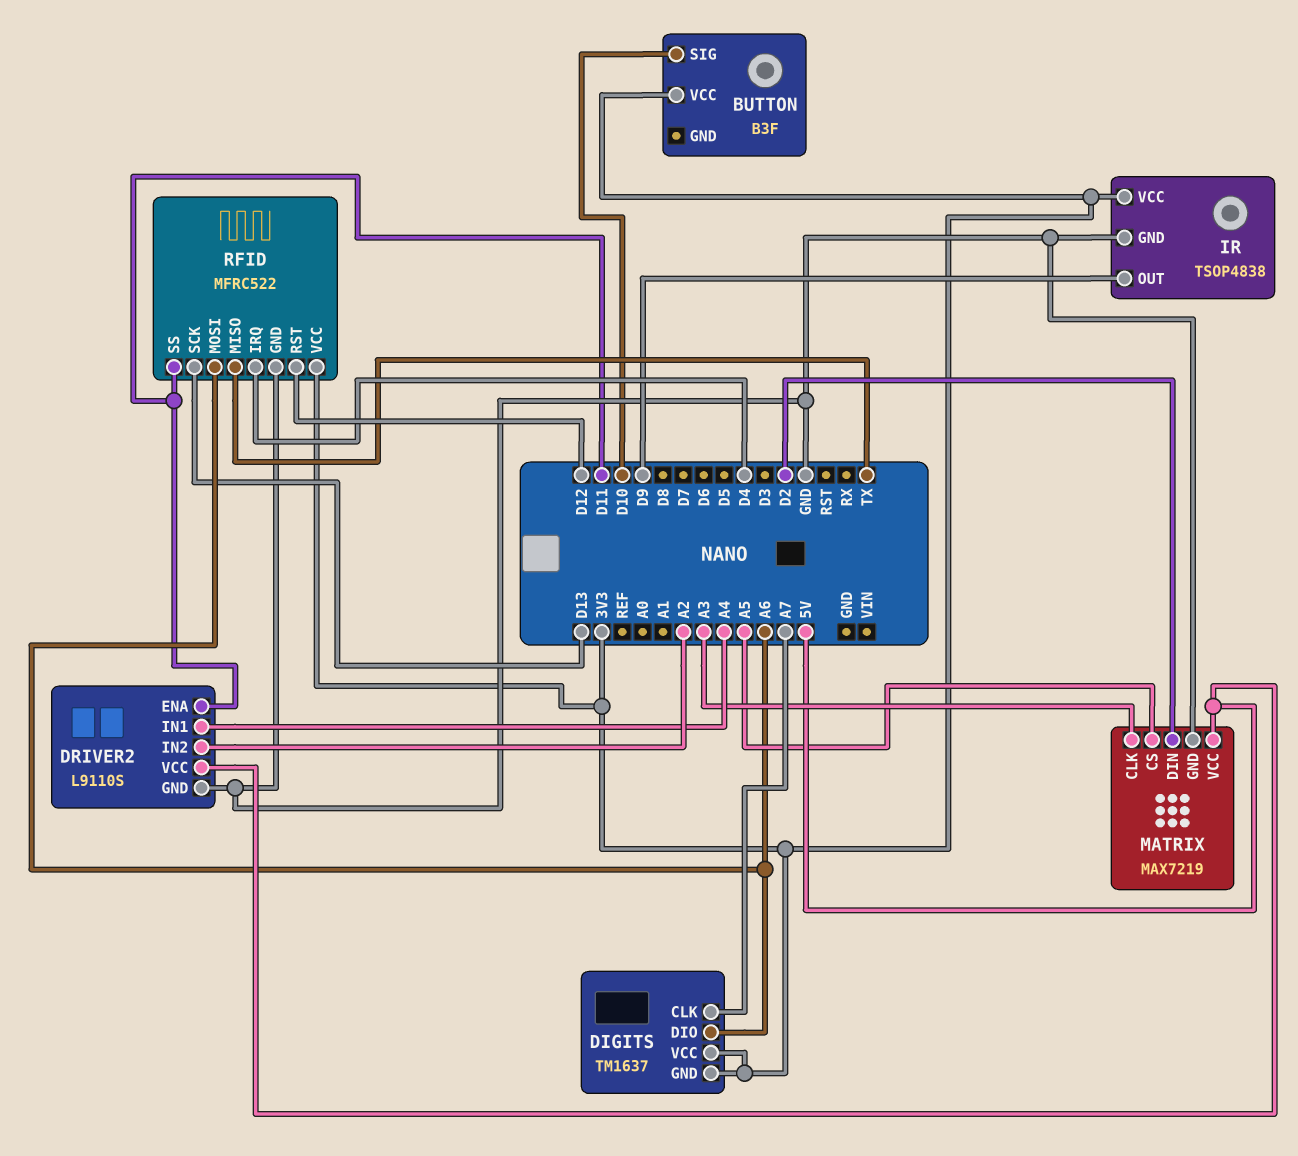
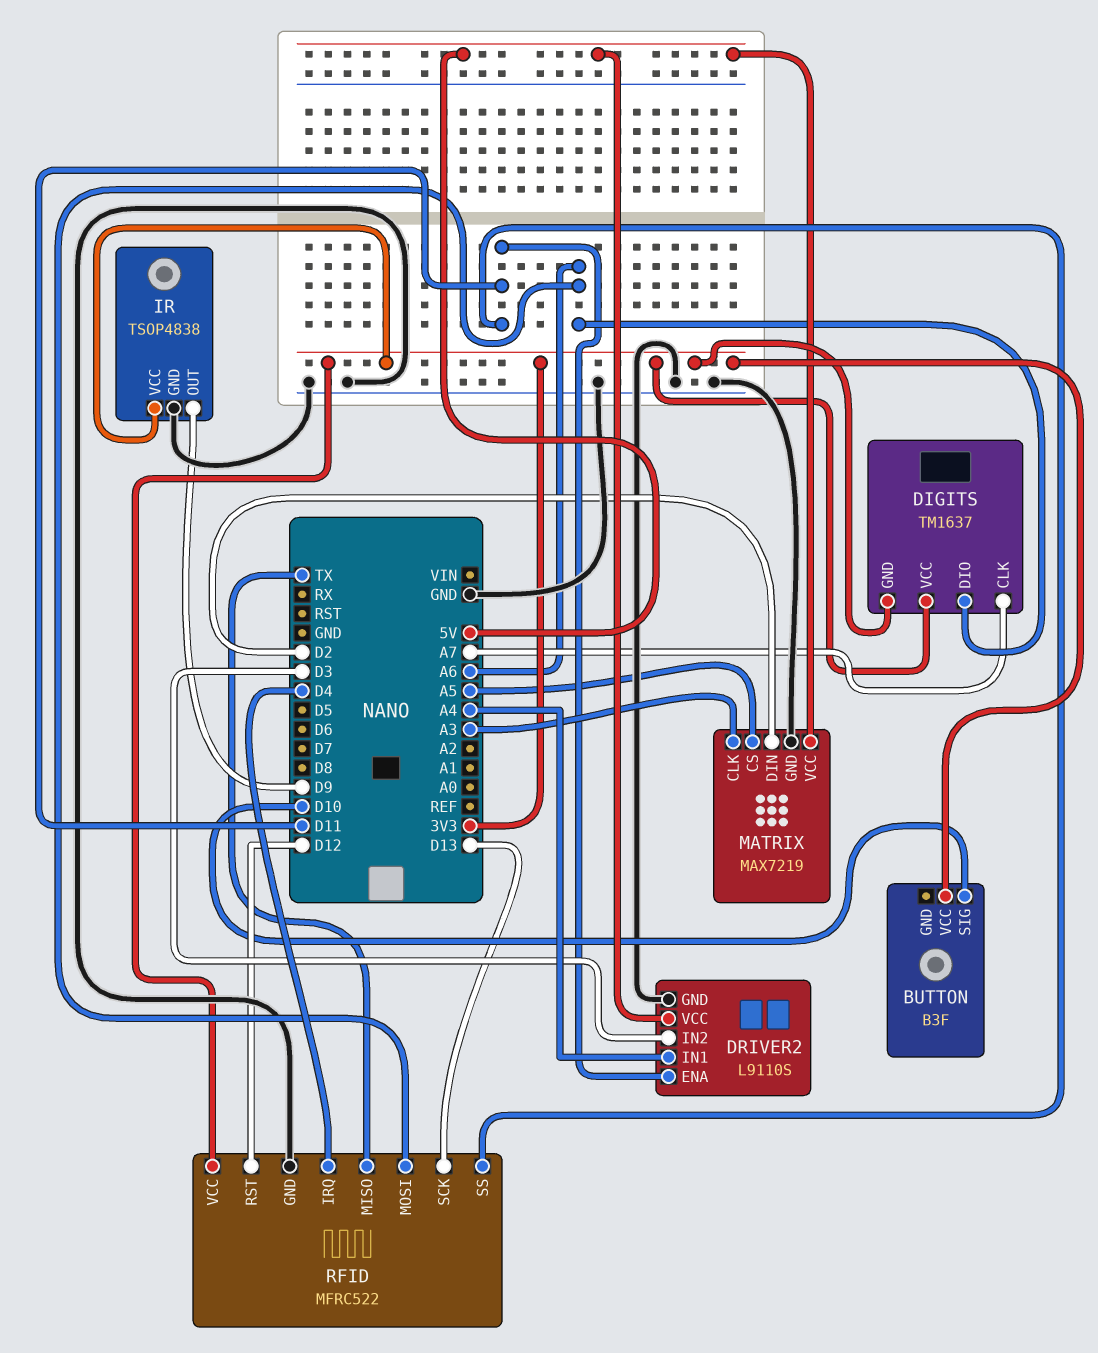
DRIVER2 pin IN2: A2 -> D3

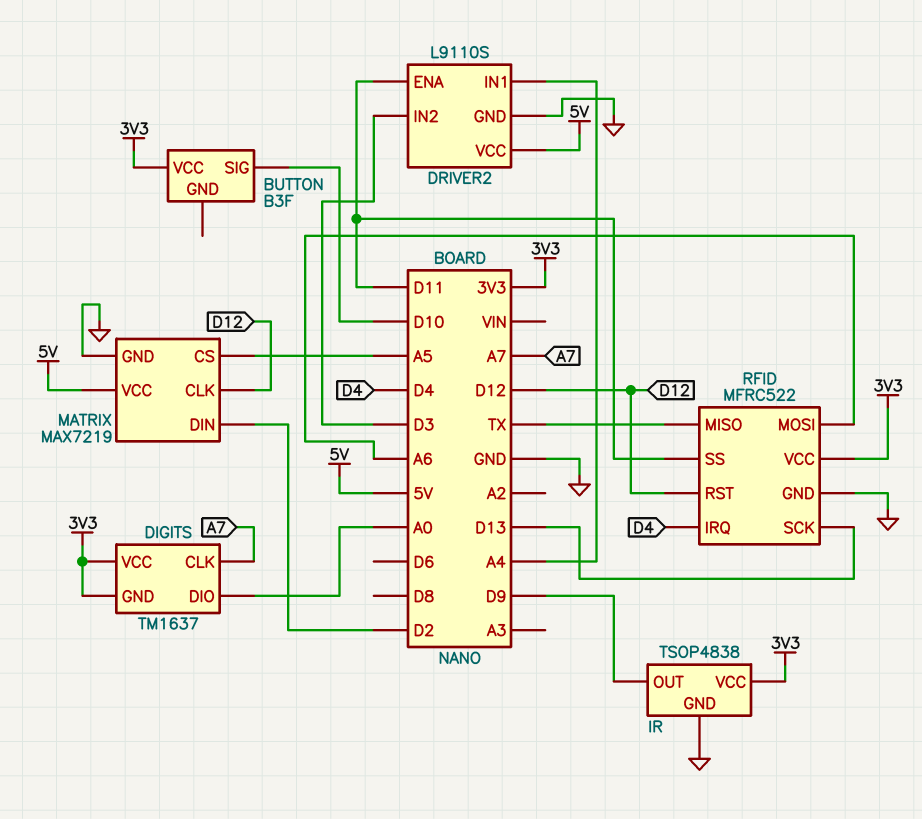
DIGITS pin DIO: A6 -> A0
MATRIX pin CLK: A3 -> D12

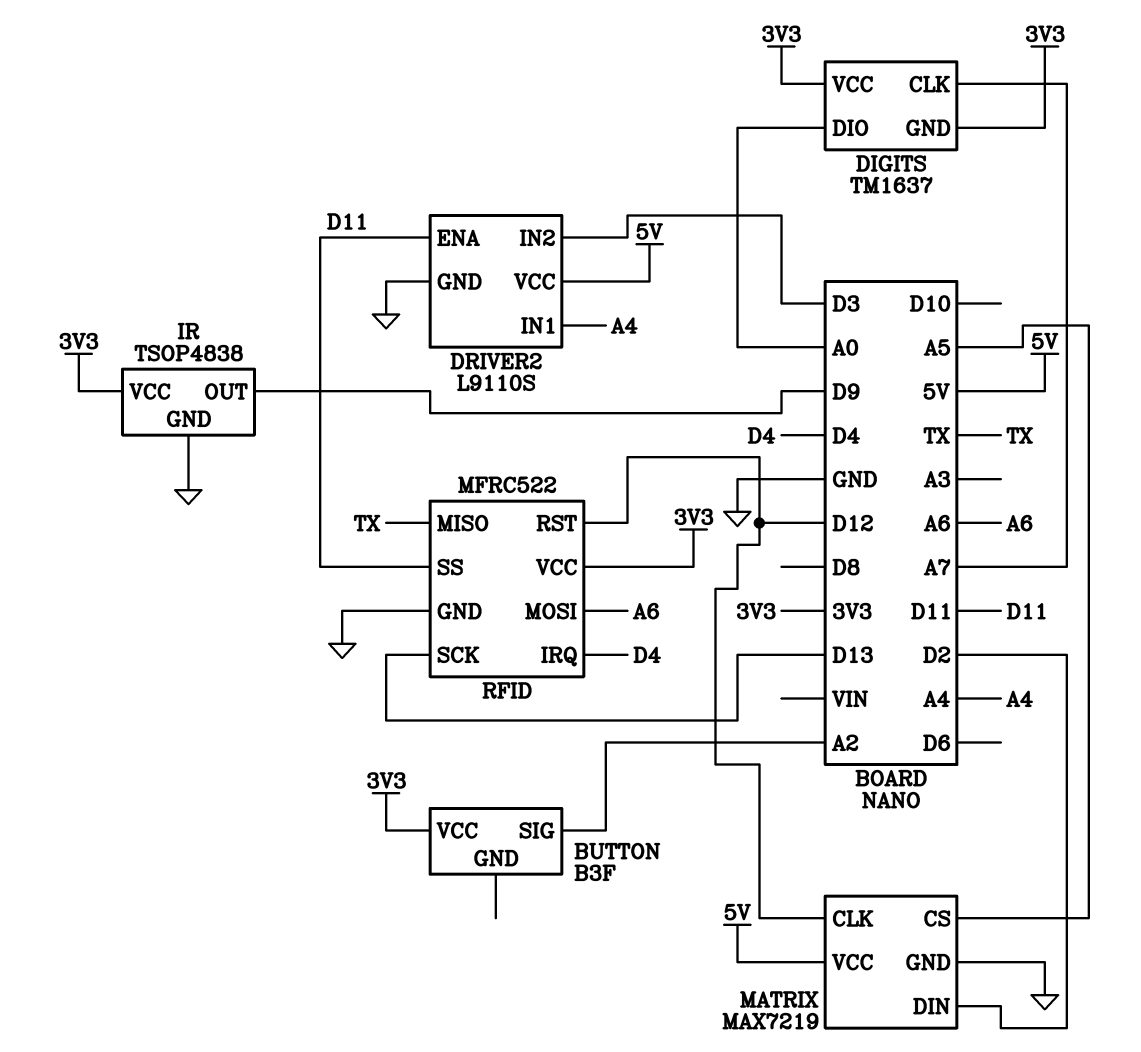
BUTTON pin SIG: D10 -> A2

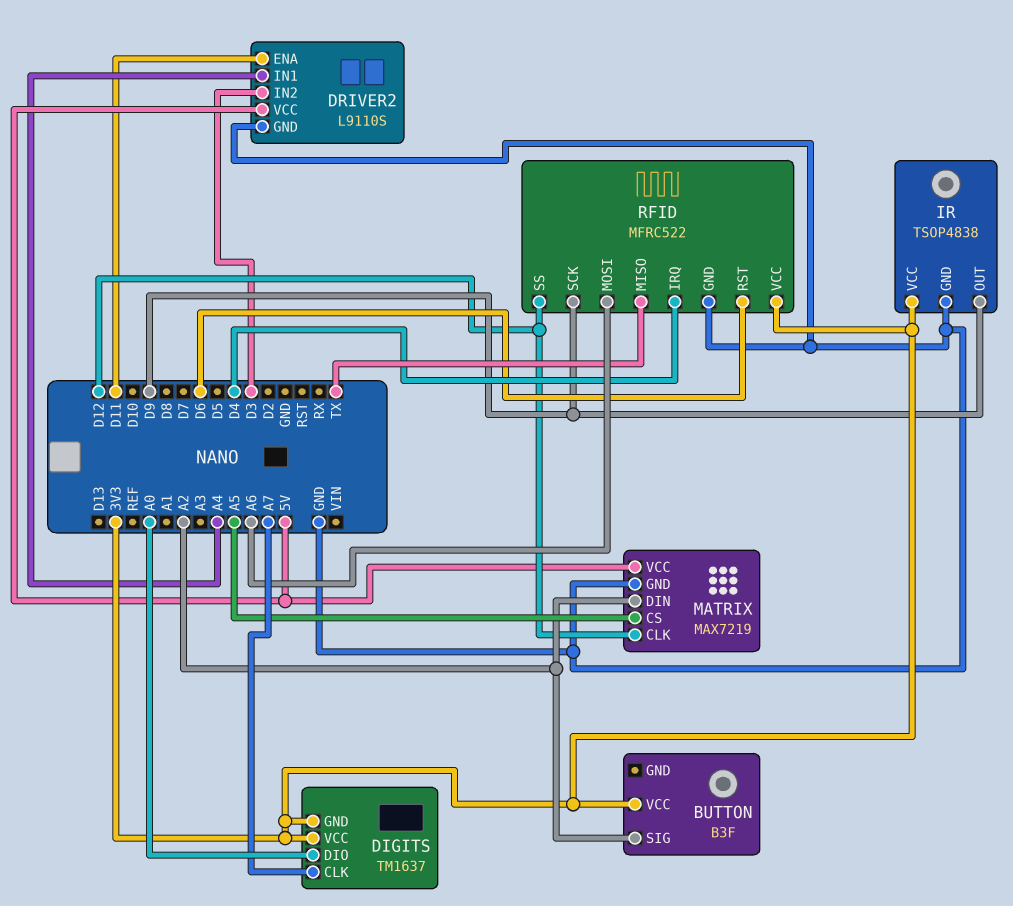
MATRIX pin DIN: D2 -> A2
RFID pin RST: D12 -> D6
RFID pin SCK: D13 -> D9
RFID pin SS: D11 -> D12

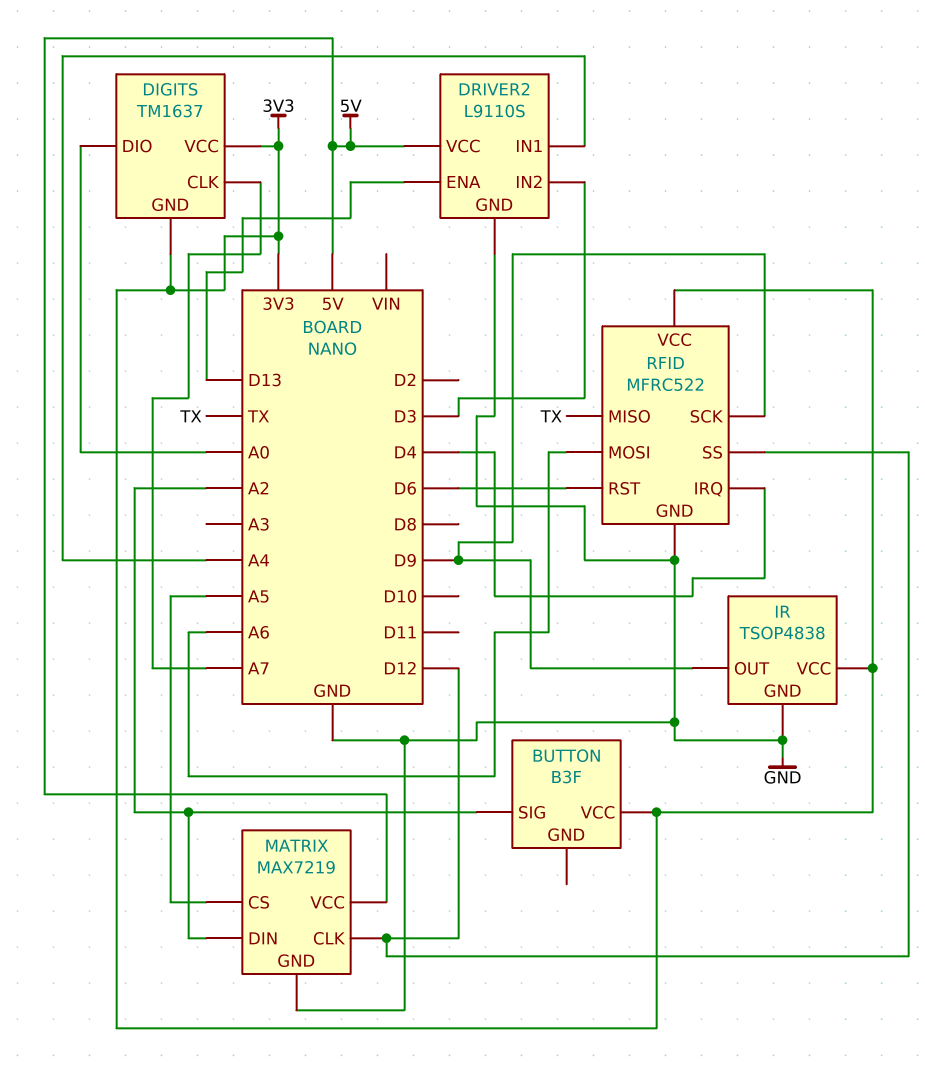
DRIVER2 pin ENA: D11 -> D13

